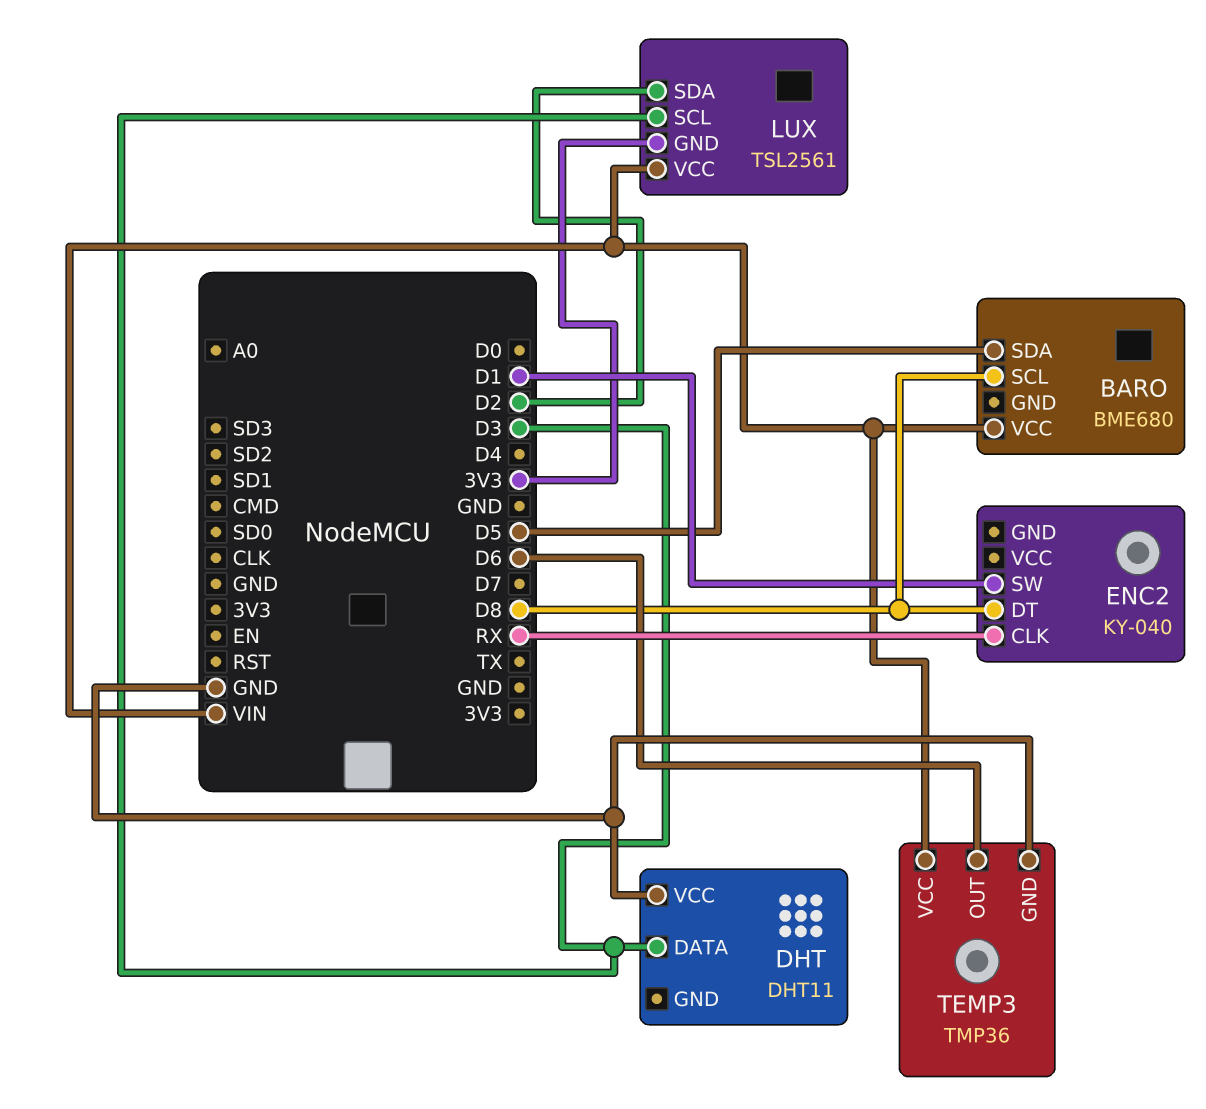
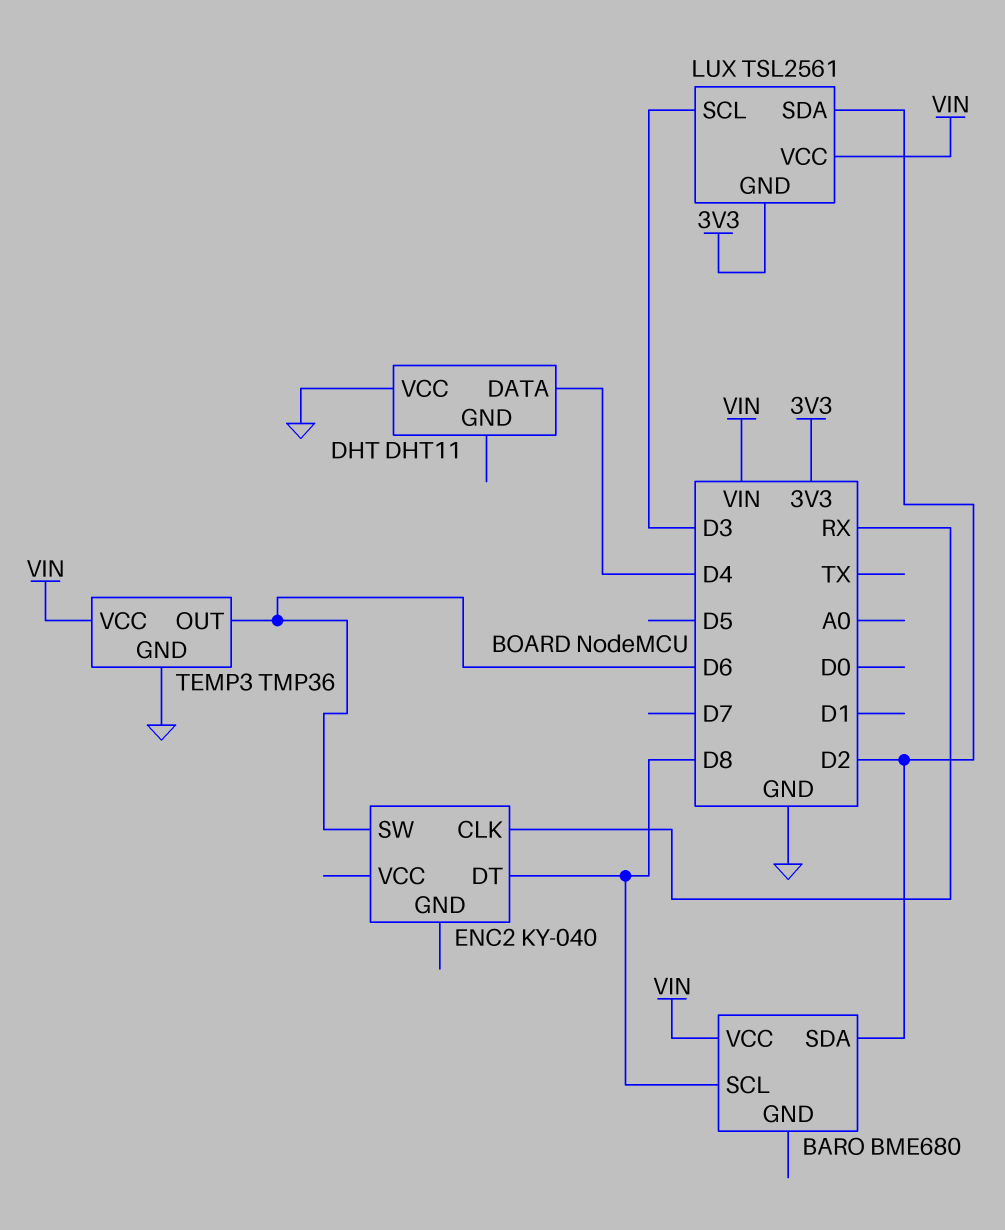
BARO pin SDA: D5 -> D2
DHT pin DATA: D3 -> D4
ENC2 pin SW: D1 -> D6

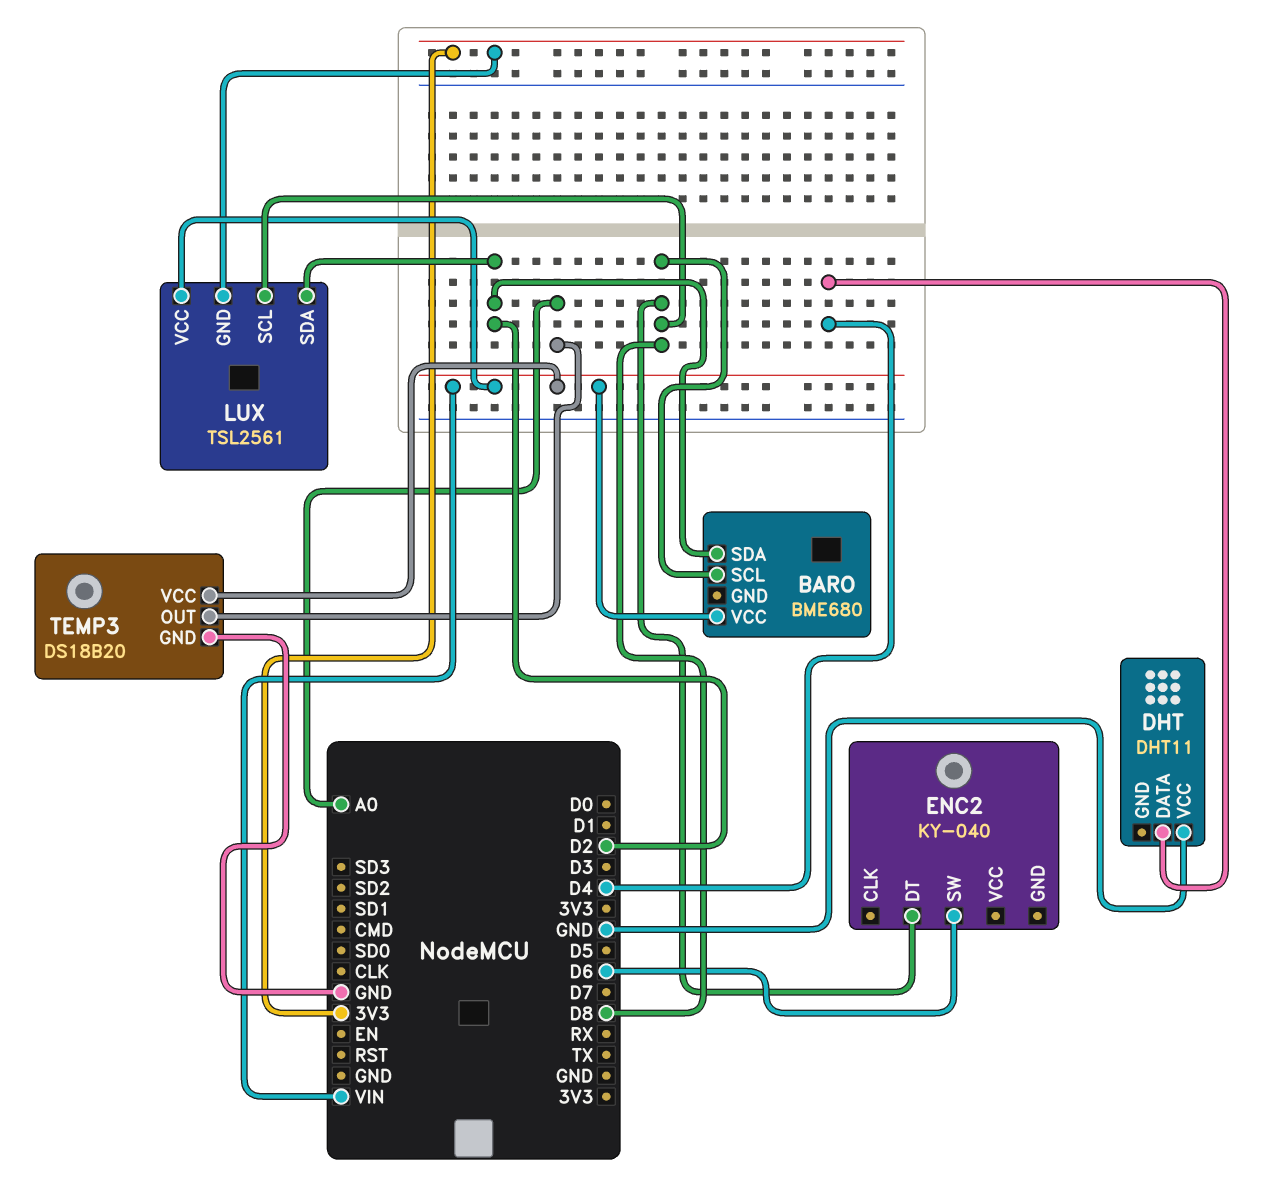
ENC2 pin CLK: RX -> none
LUX pin SCL: D3 -> D8
TEMP3: TMP36 -> DS18B20
TEMP3 pin OUT: D6 -> A0

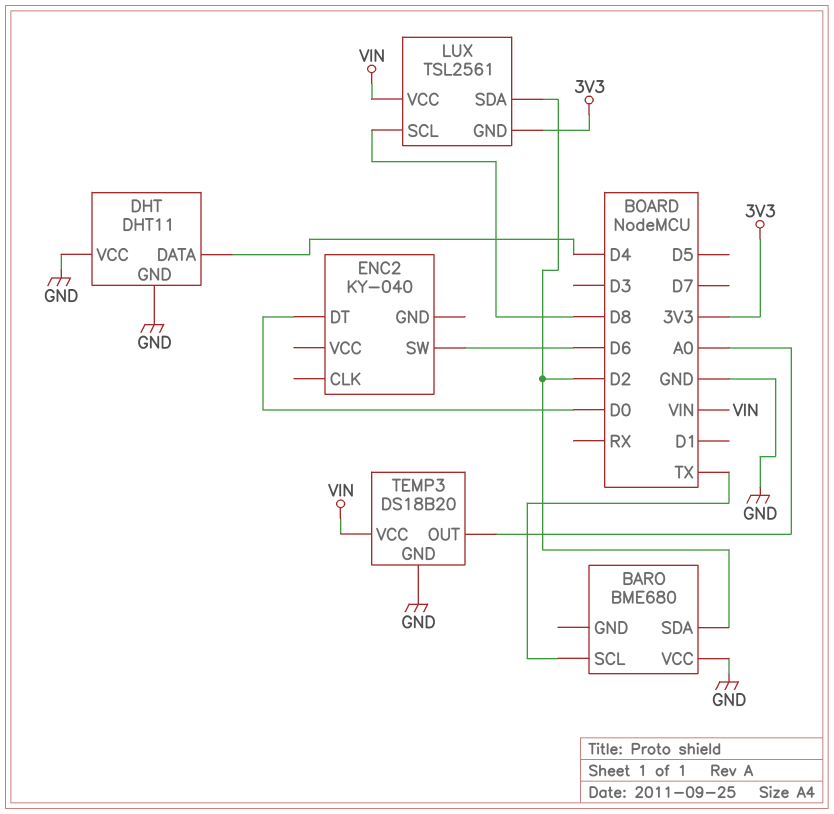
BARO pin SCL: D8 -> TX
BARO pin VCC: VIN -> GND
DHT pin GND: none -> GND
ENC2 pin DT: D8 -> D0

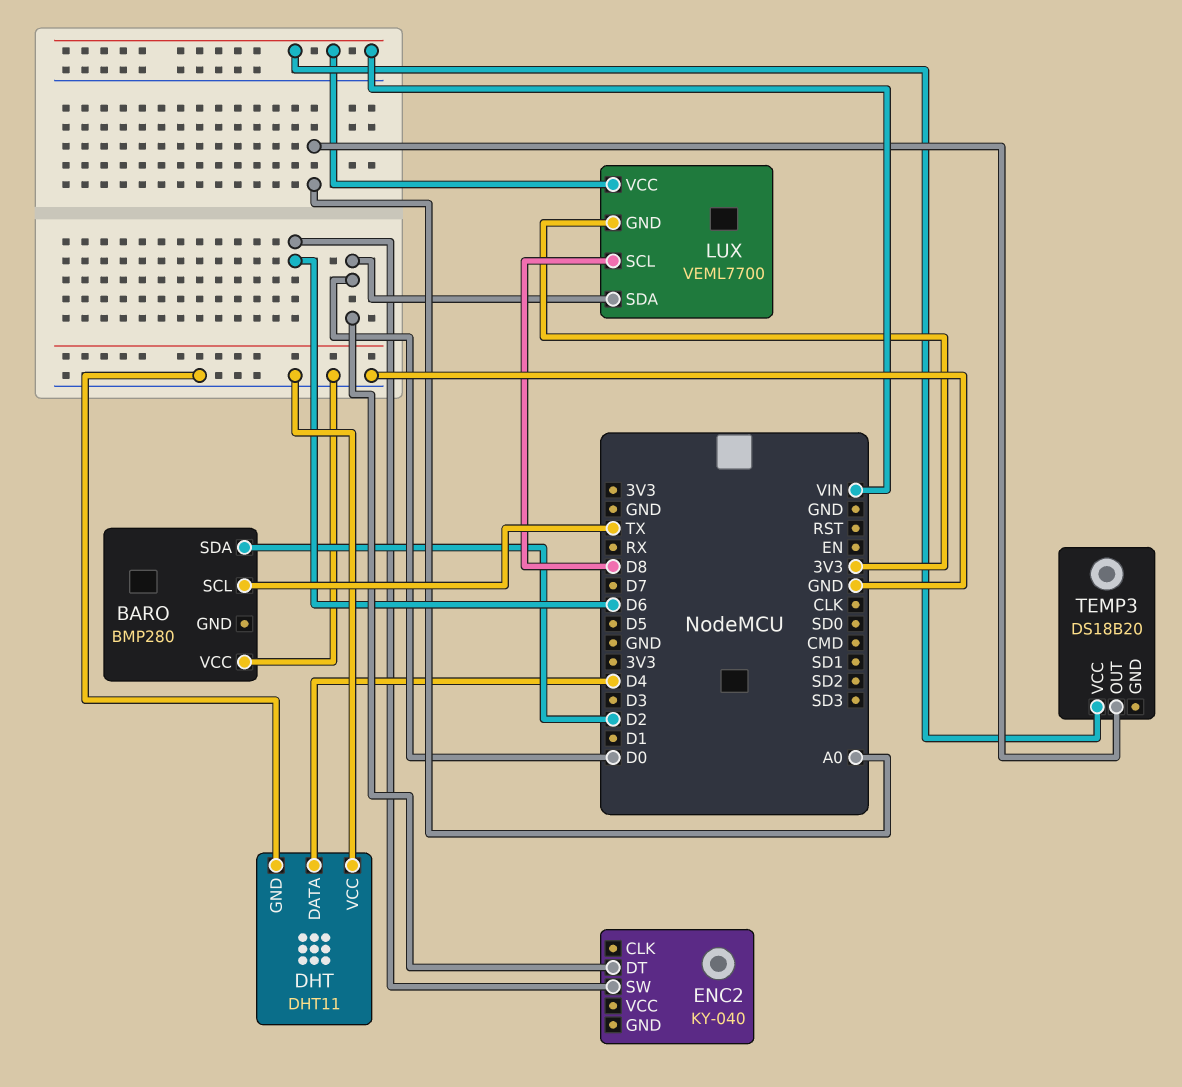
BARO: BME680 -> BMP280
LUX: TSL2561 -> VEML7700
LUX pin SDA: D2 -> D0
TEMP3 pin GND: GND -> none

